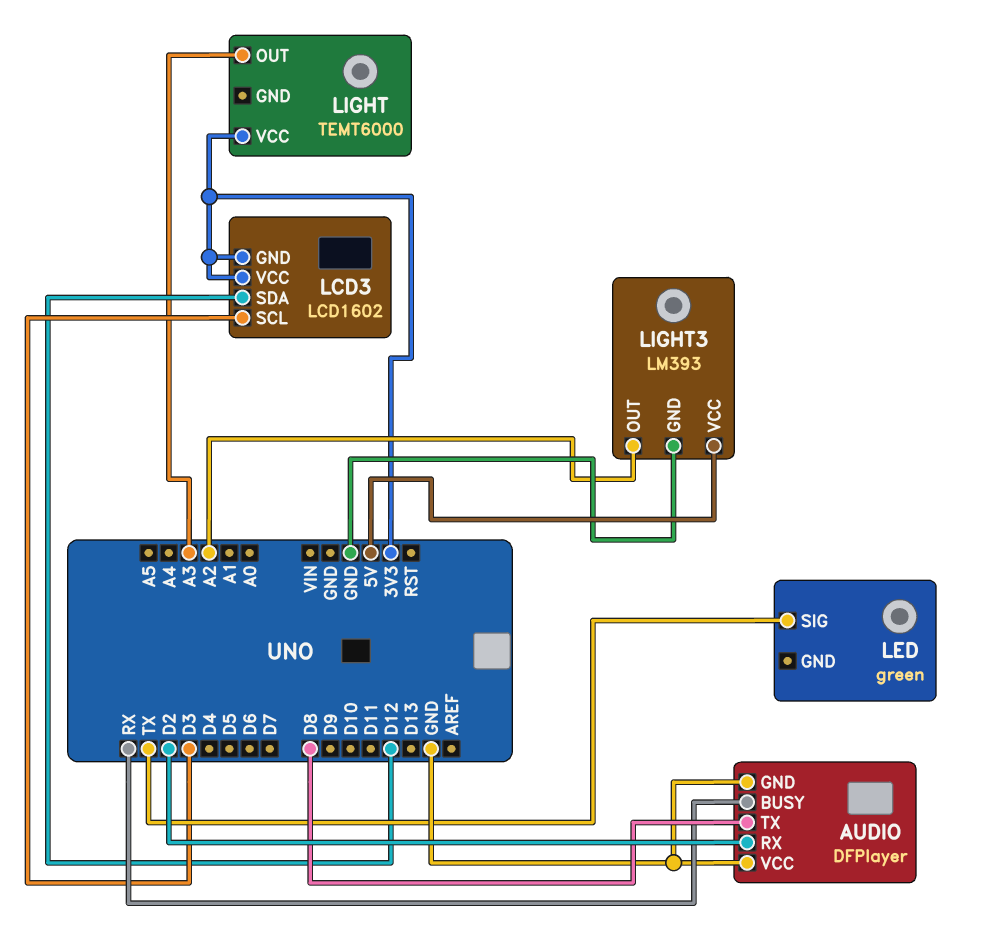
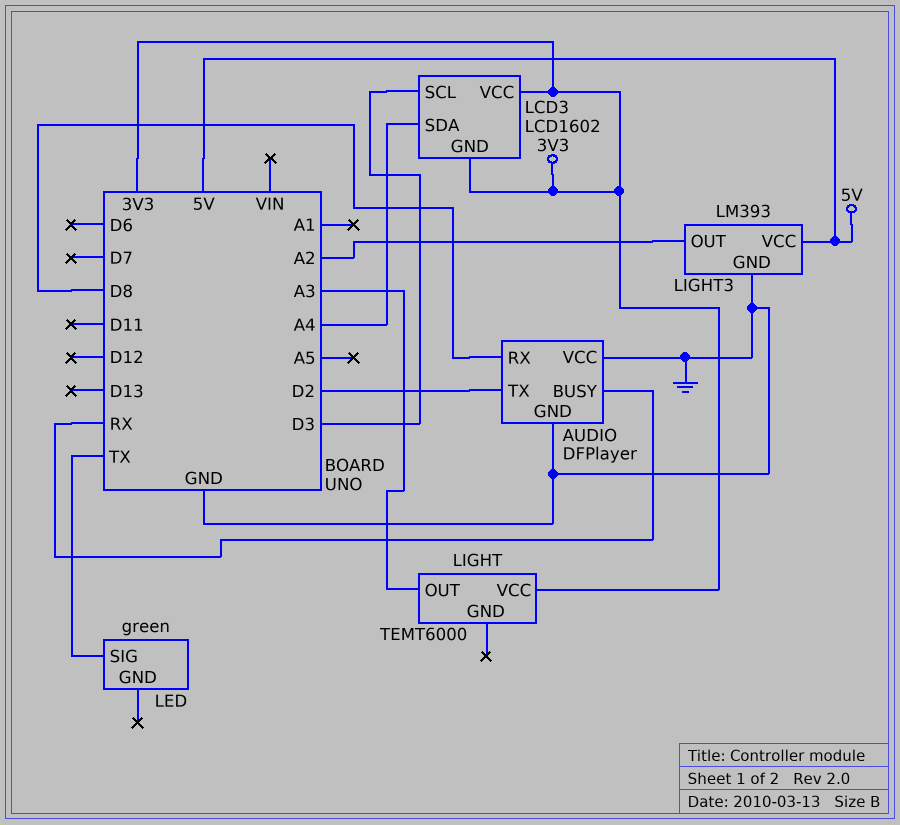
AUDIO pin RX: D2 -> D8
AUDIO pin TX: D8 -> D2
LCD3 pin SDA: D12 -> A4

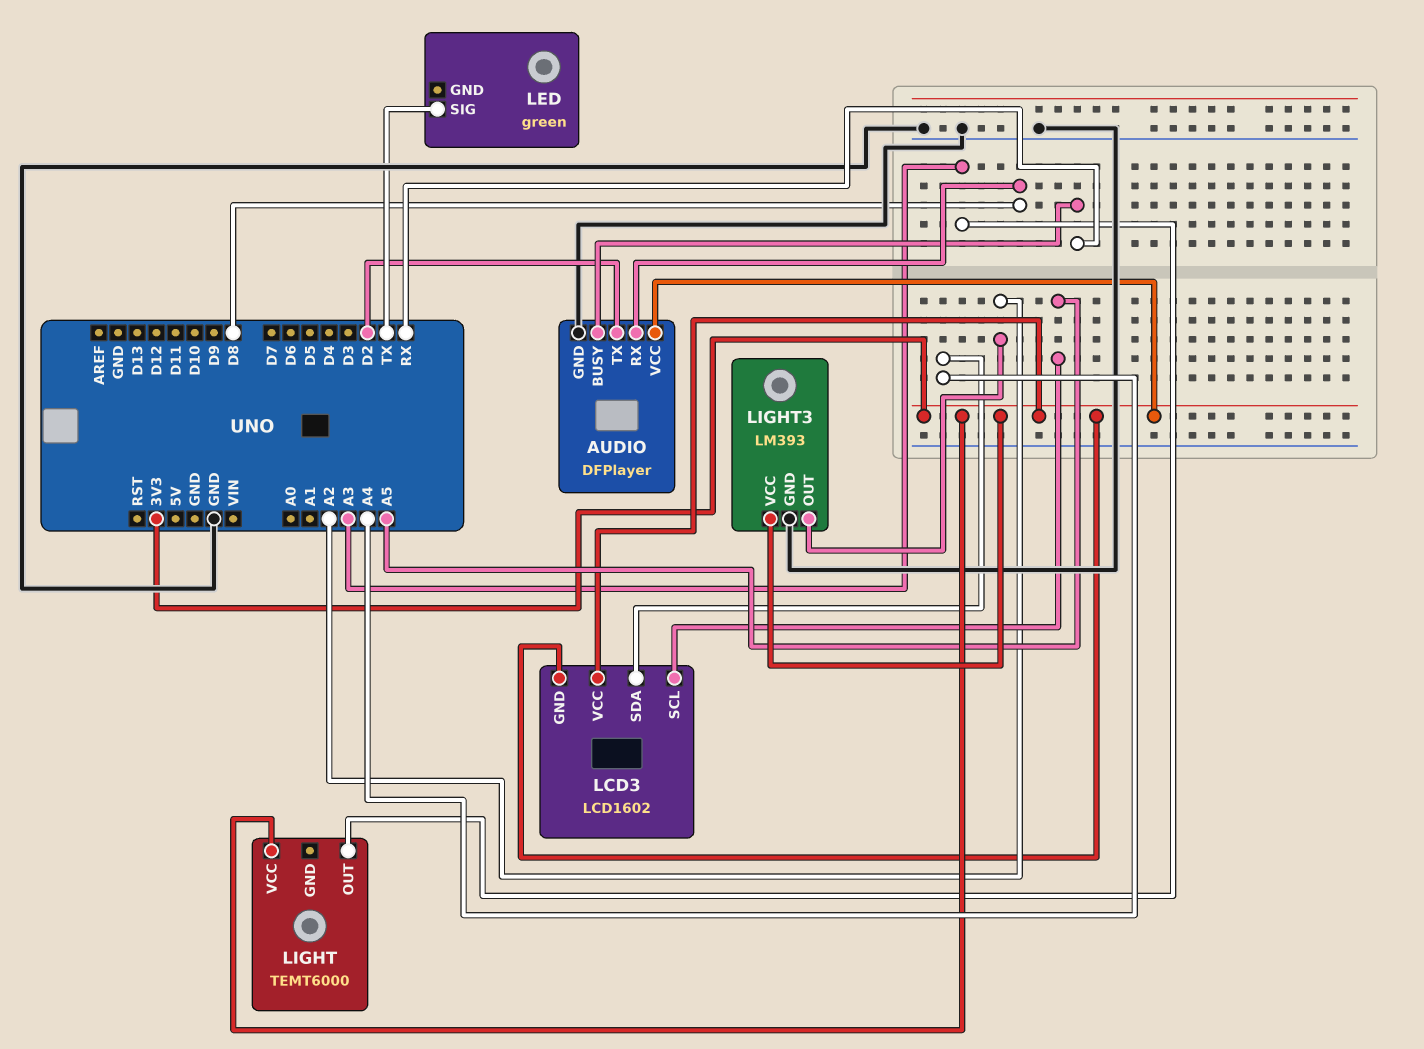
AUDIO pin VCC: GND -> 3V3
LCD3 pin SCL: D3 -> A5
LIGHT3 pin VCC: 5V -> 3V3

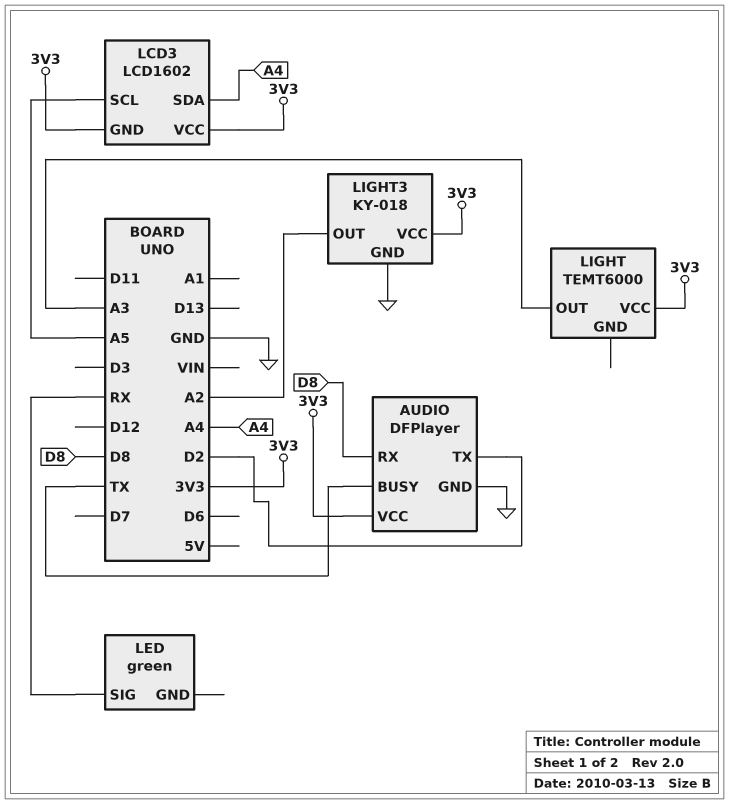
AUDIO pin BUSY: RX -> TX
LED pin SIG: TX -> RX
LIGHT3: LM393 -> KY-018

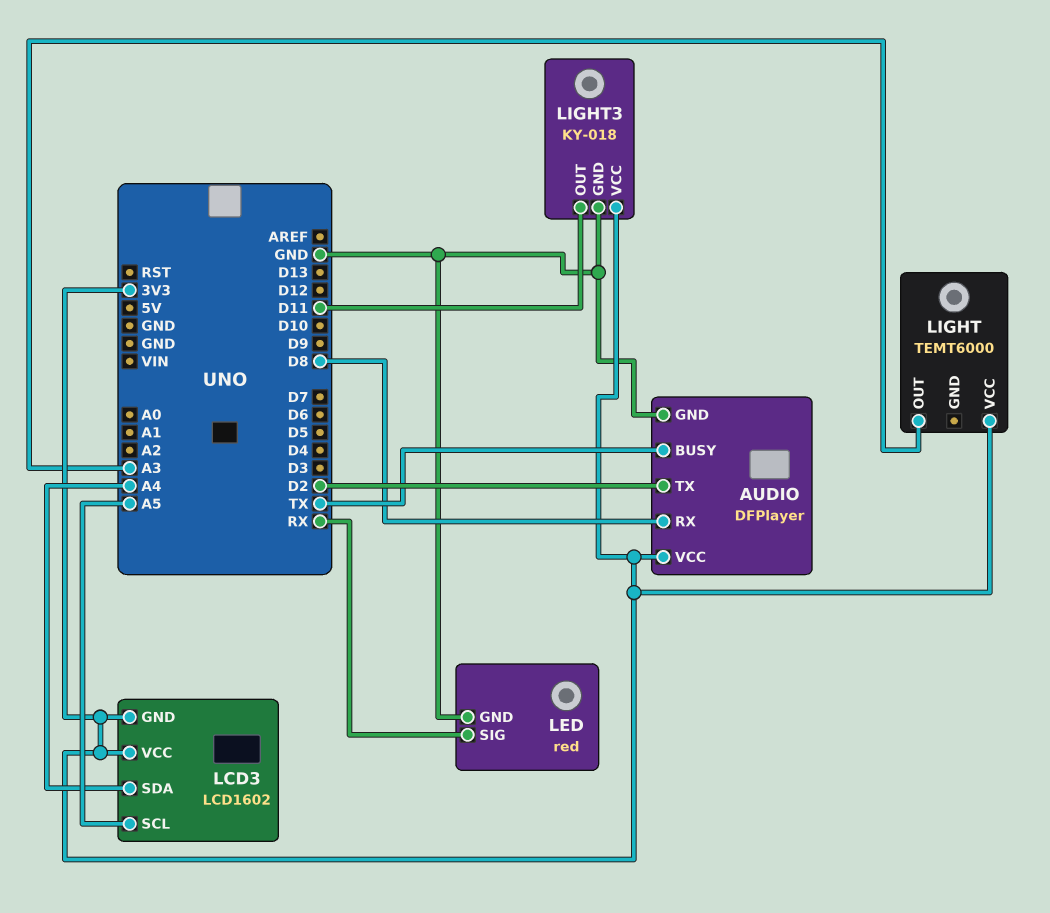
LED: green -> red
LED pin GND: none -> GND
LIGHT3 pin OUT: A2 -> D11

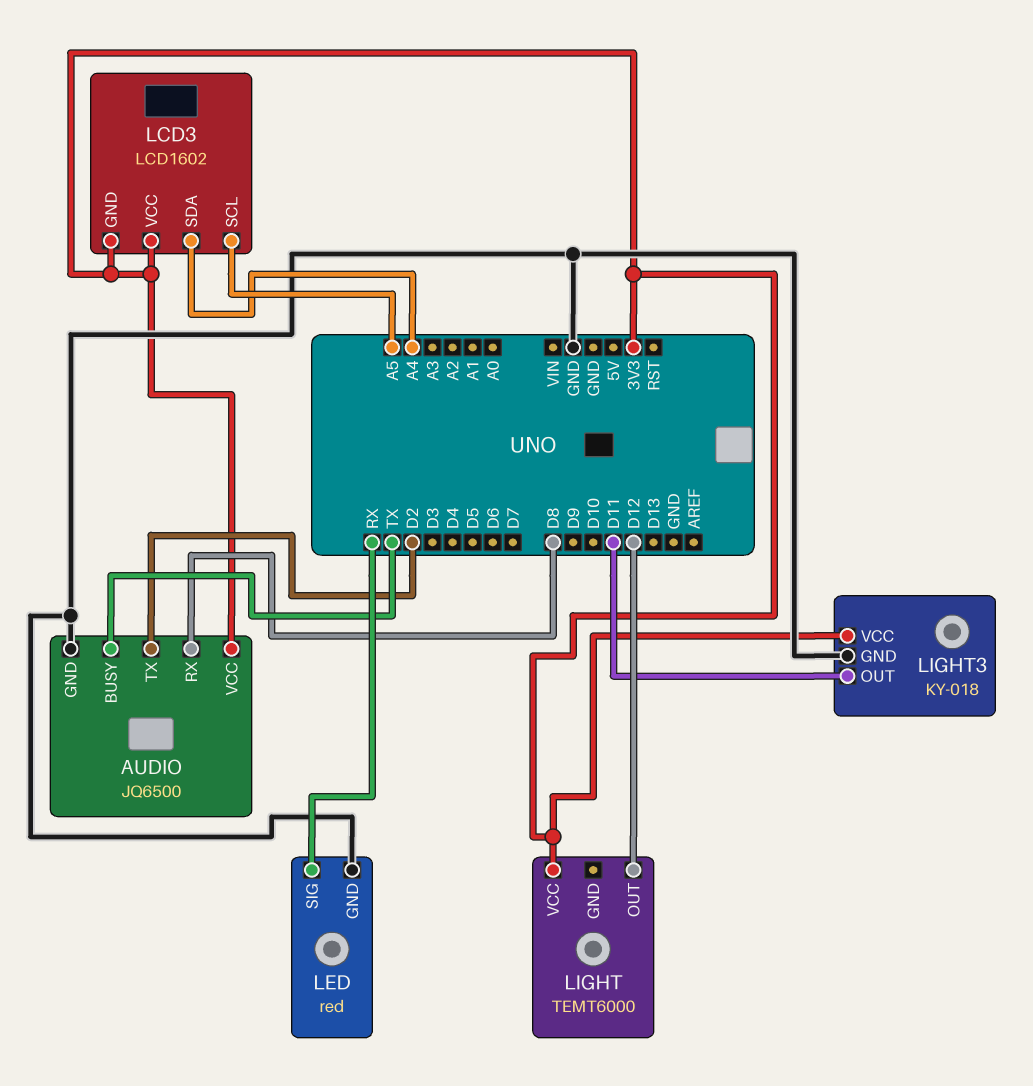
AUDIO: DFPlayer -> JQ6500
LIGHT pin OUT: A3 -> D12

